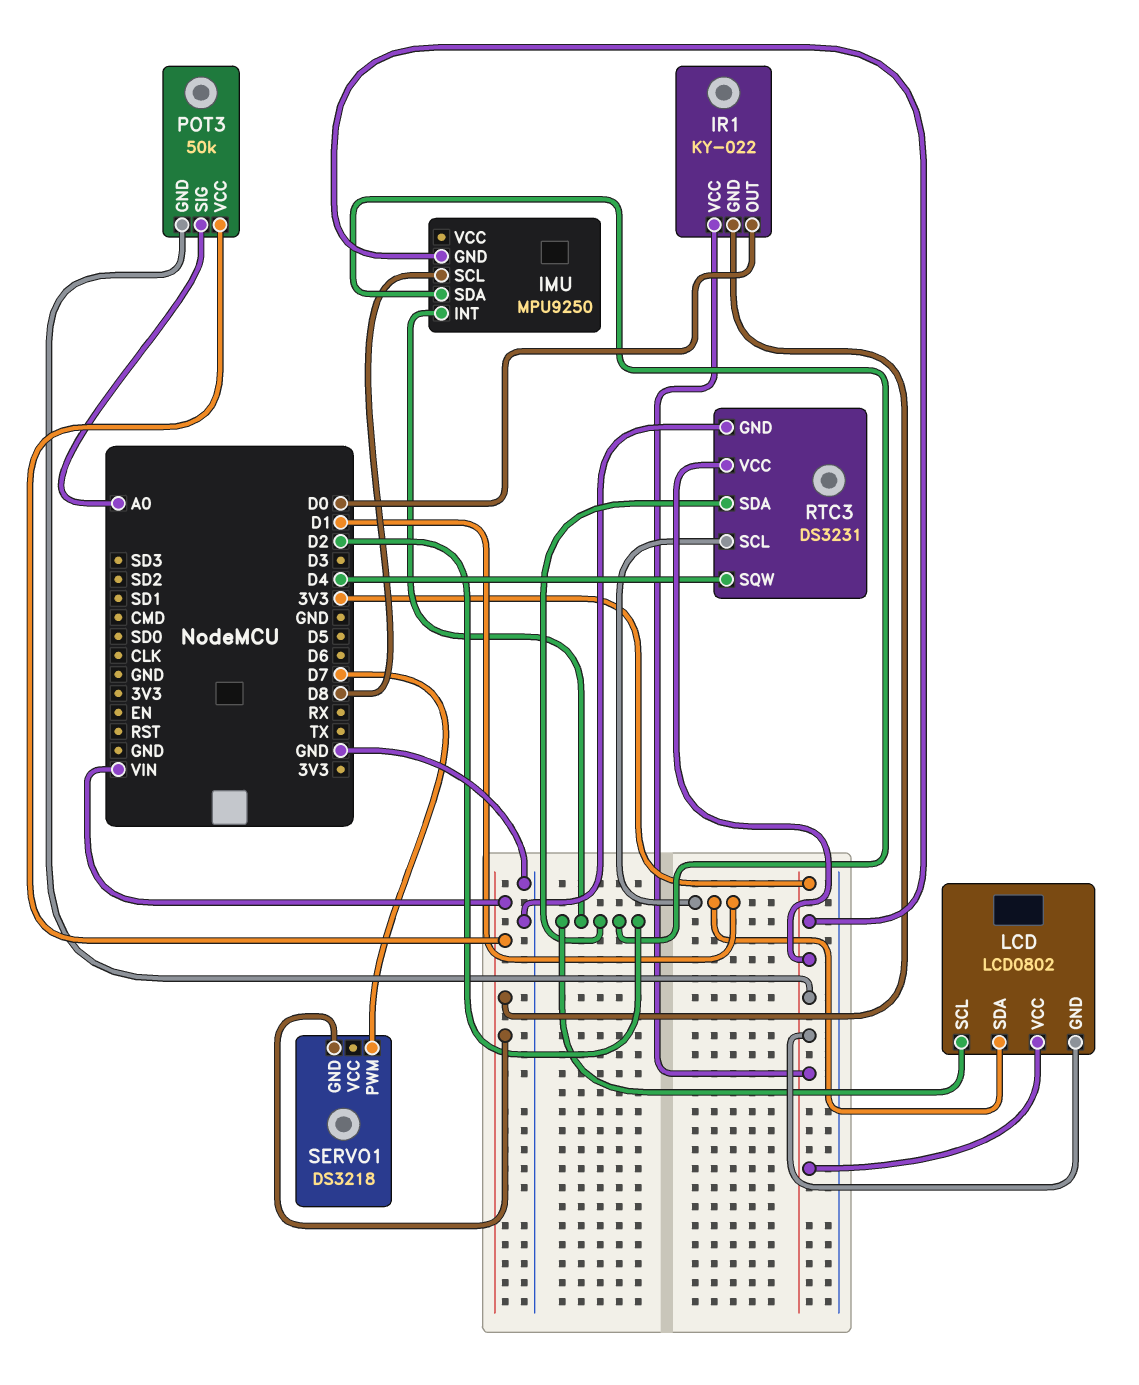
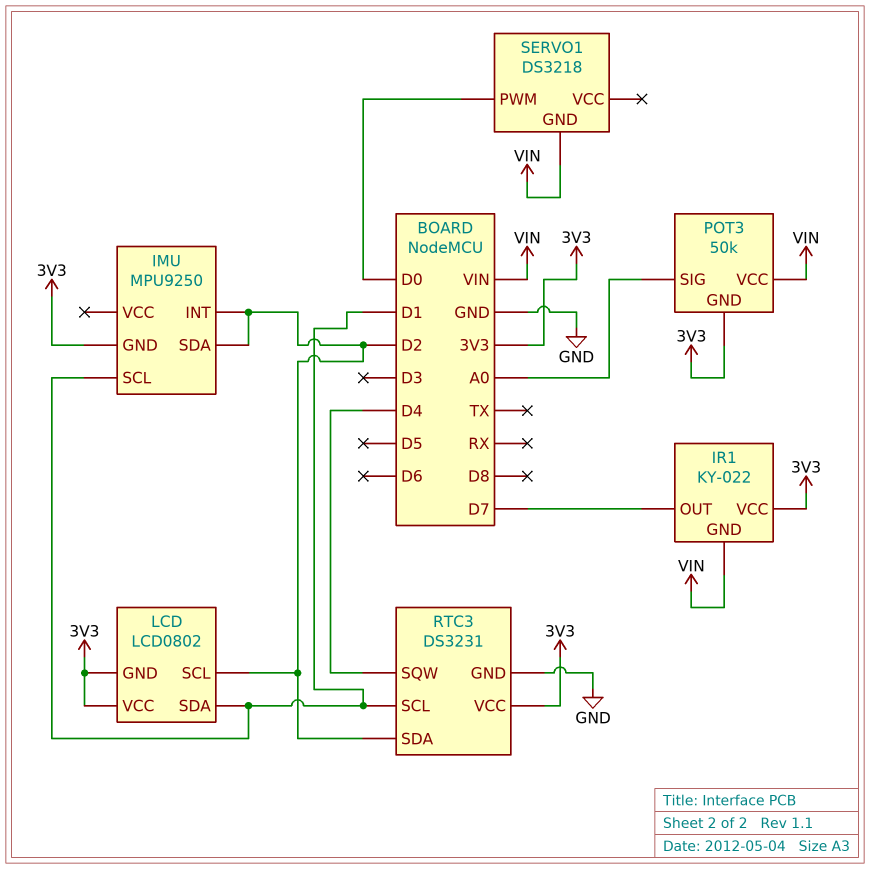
IMU pin SCL: D8 -> D1
IR1 pin OUT: D0 -> D7
SERVO1 pin PWM: D7 -> D0

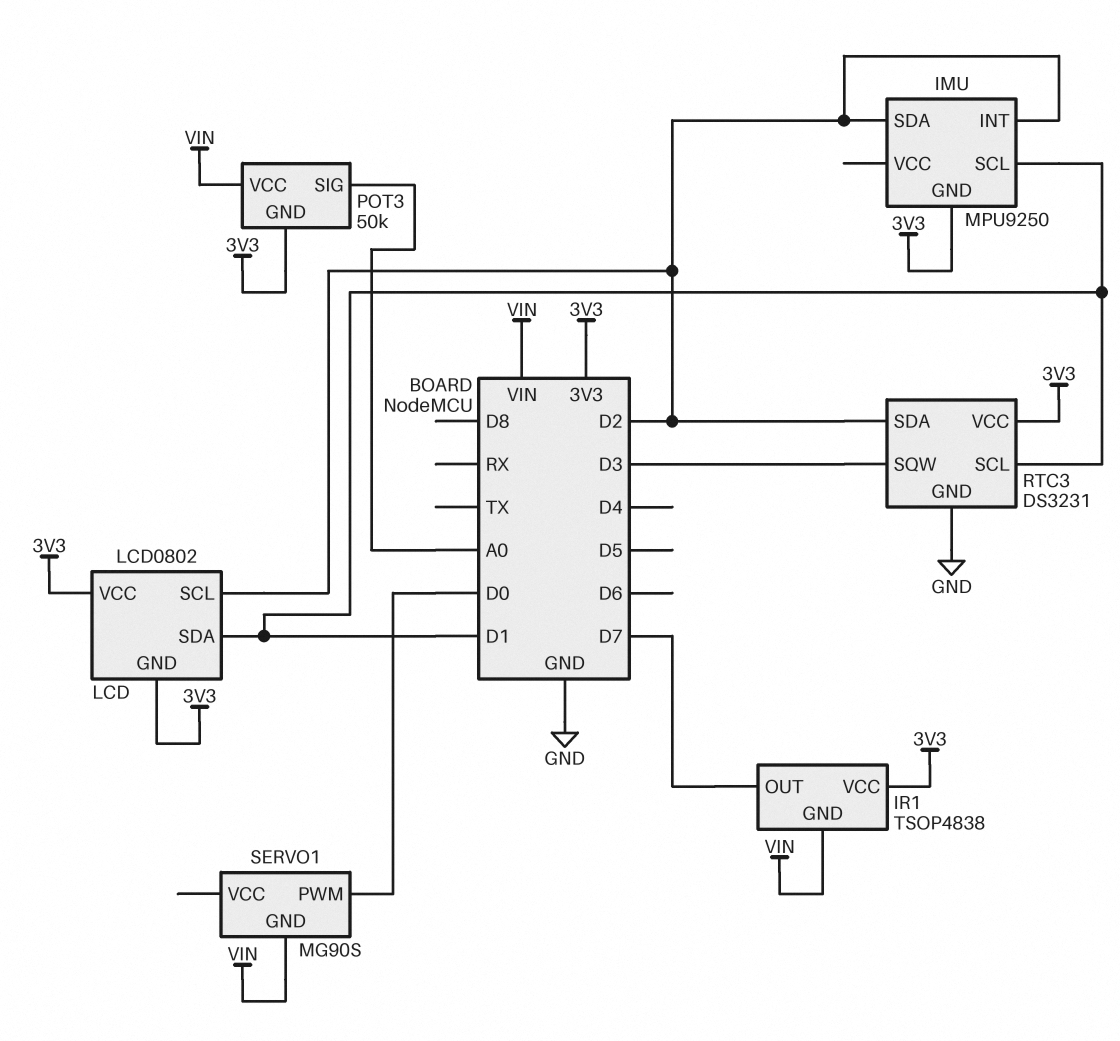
IR1: KY-022 -> TSOP4838
RTC3 pin SQW: D4 -> D3
SERVO1: DS3218 -> MG90S

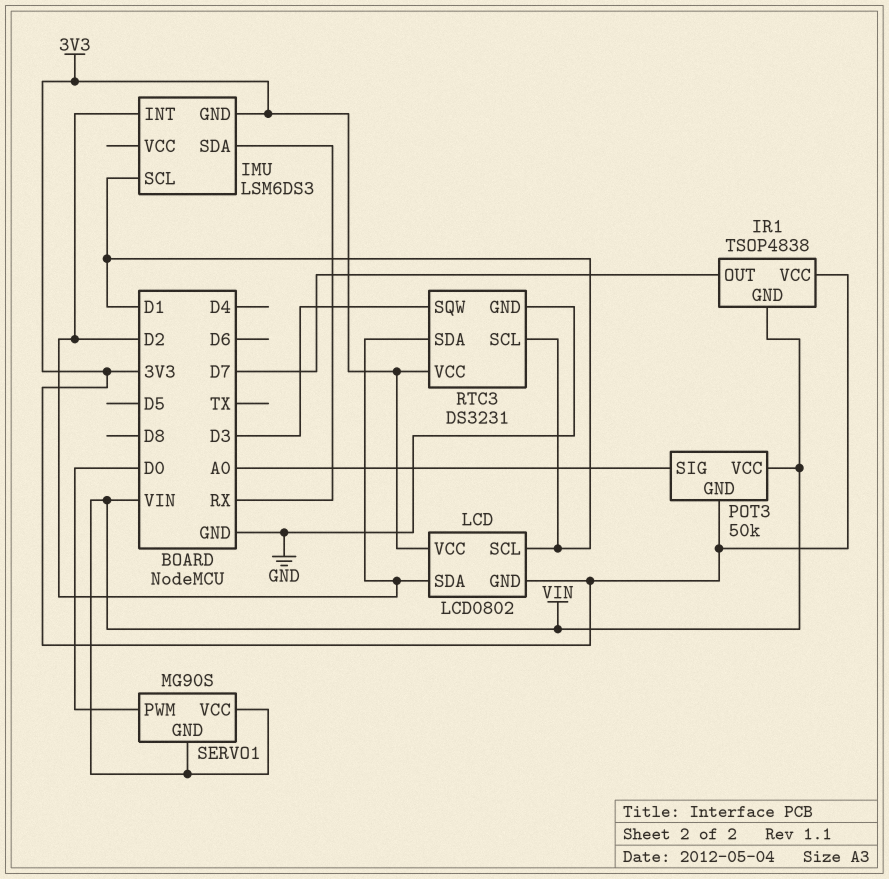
IMU: MPU9250 -> LSM6DS3
IMU pin SDA: D2 -> RX
LCD pin SCL: D2 -> D1
LCD pin SDA: D1 -> D2
SERVO1 pin VCC: none -> VIN

